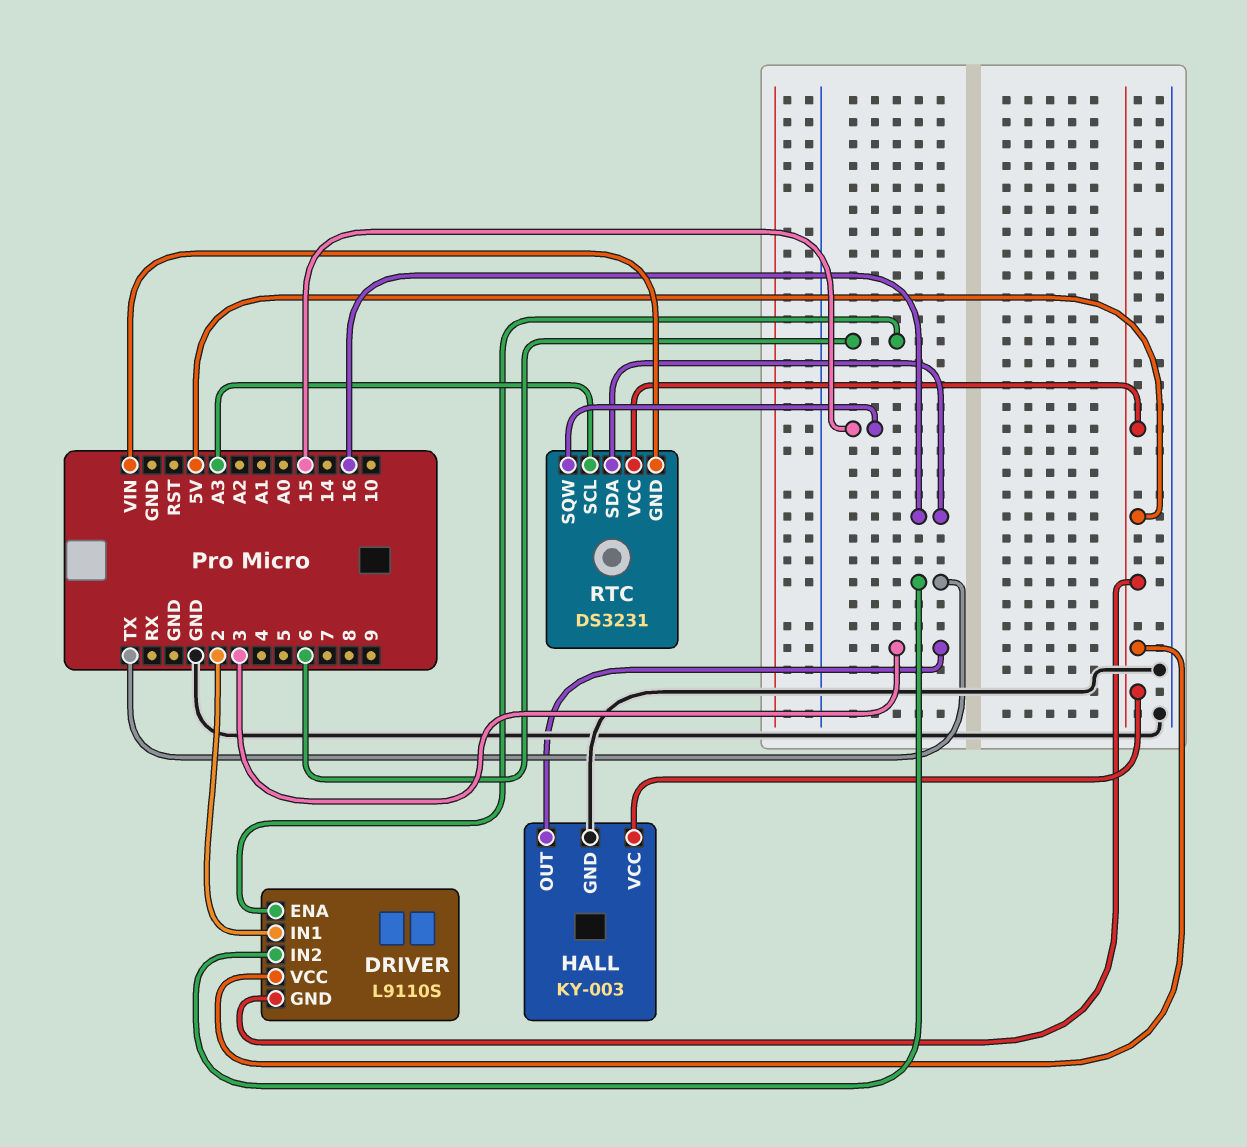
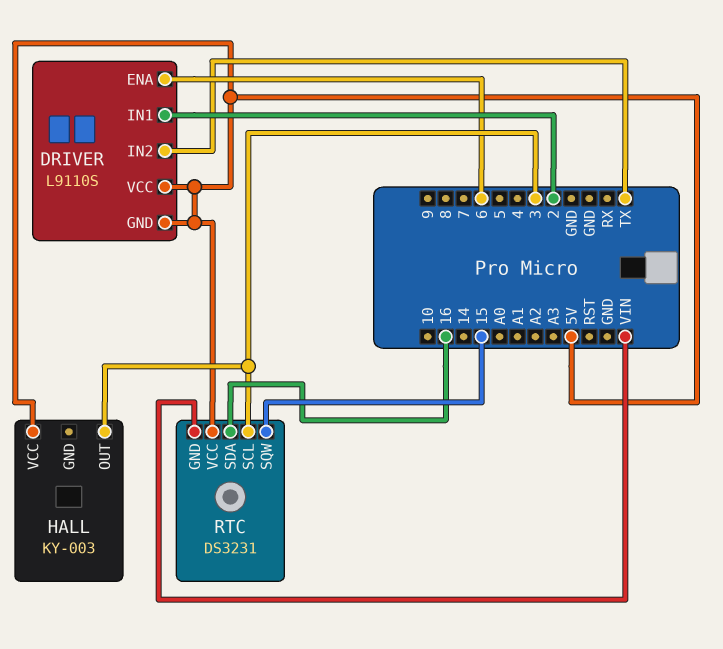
HALL pin GND: GND -> none
RTC pin SCL: A3 -> 3

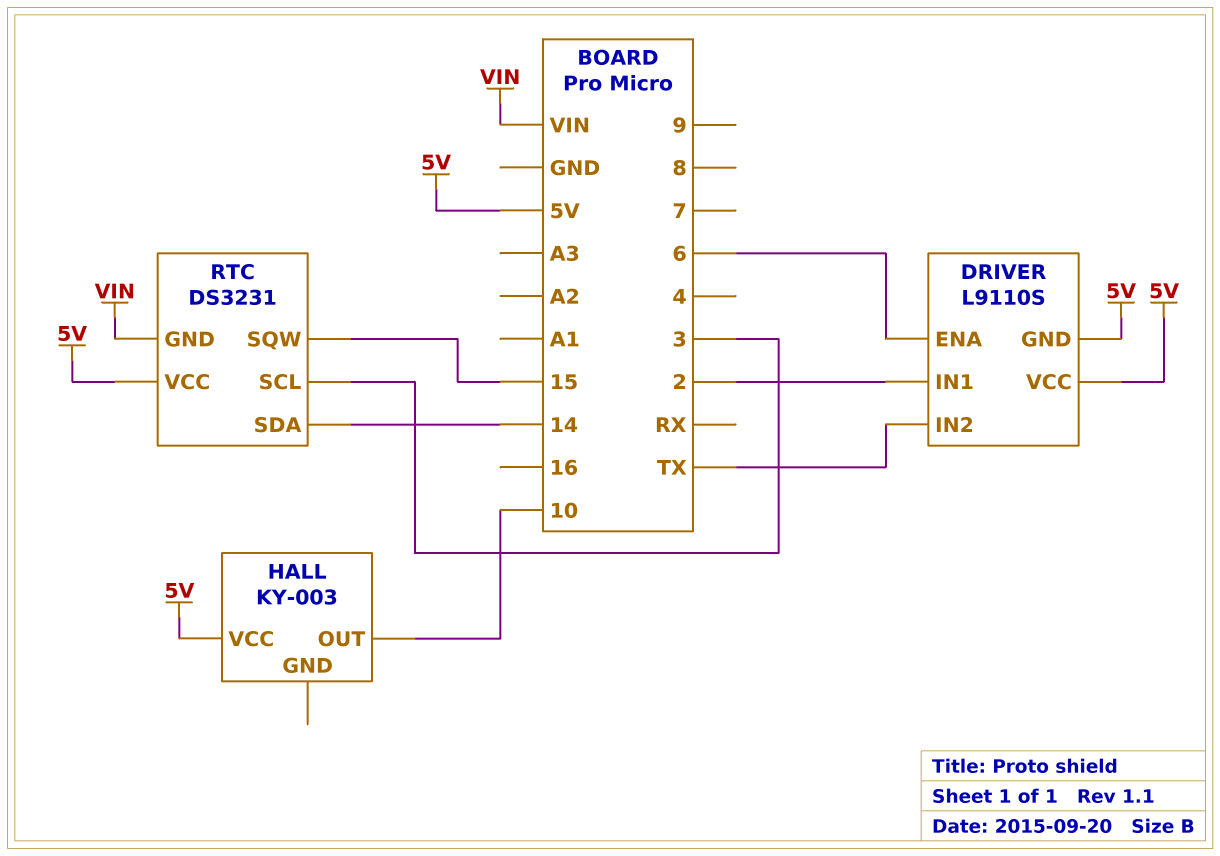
HALL pin OUT: 3 -> 10
RTC pin SDA: 16 -> 14

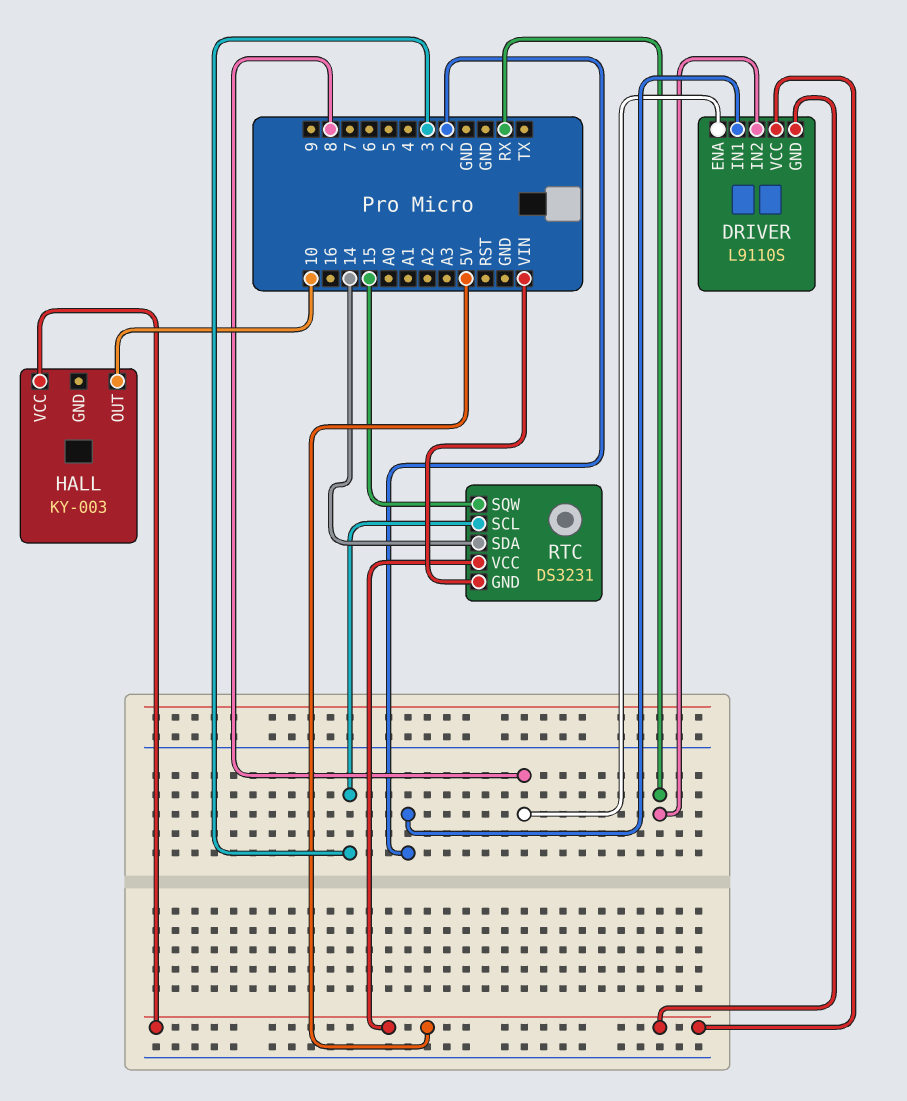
DRIVER pin ENA: 6 -> 8
DRIVER pin IN2: TX -> RX

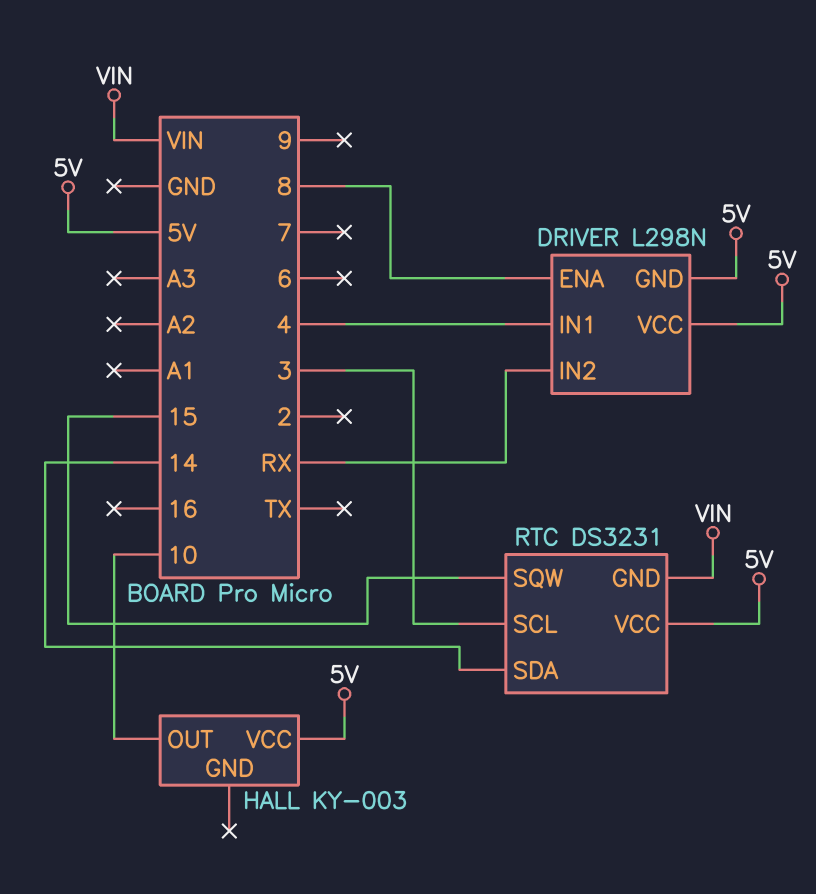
DRIVER: L9110S -> L298N
DRIVER pin IN1: 2 -> 4

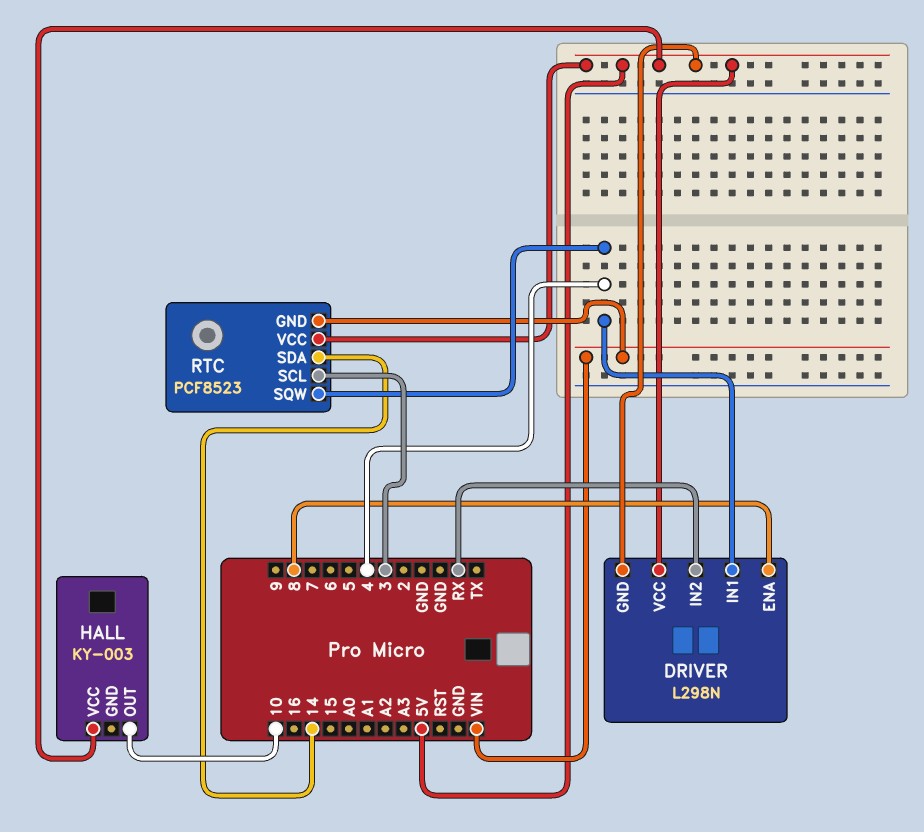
RTC: DS3231 -> PCF8523
RTC pin SQW: 15 -> 4

